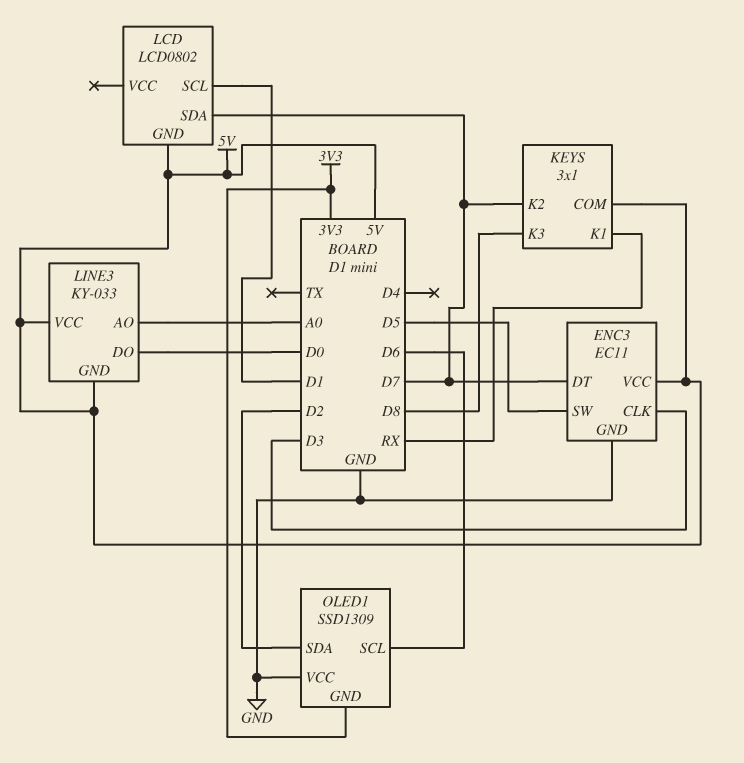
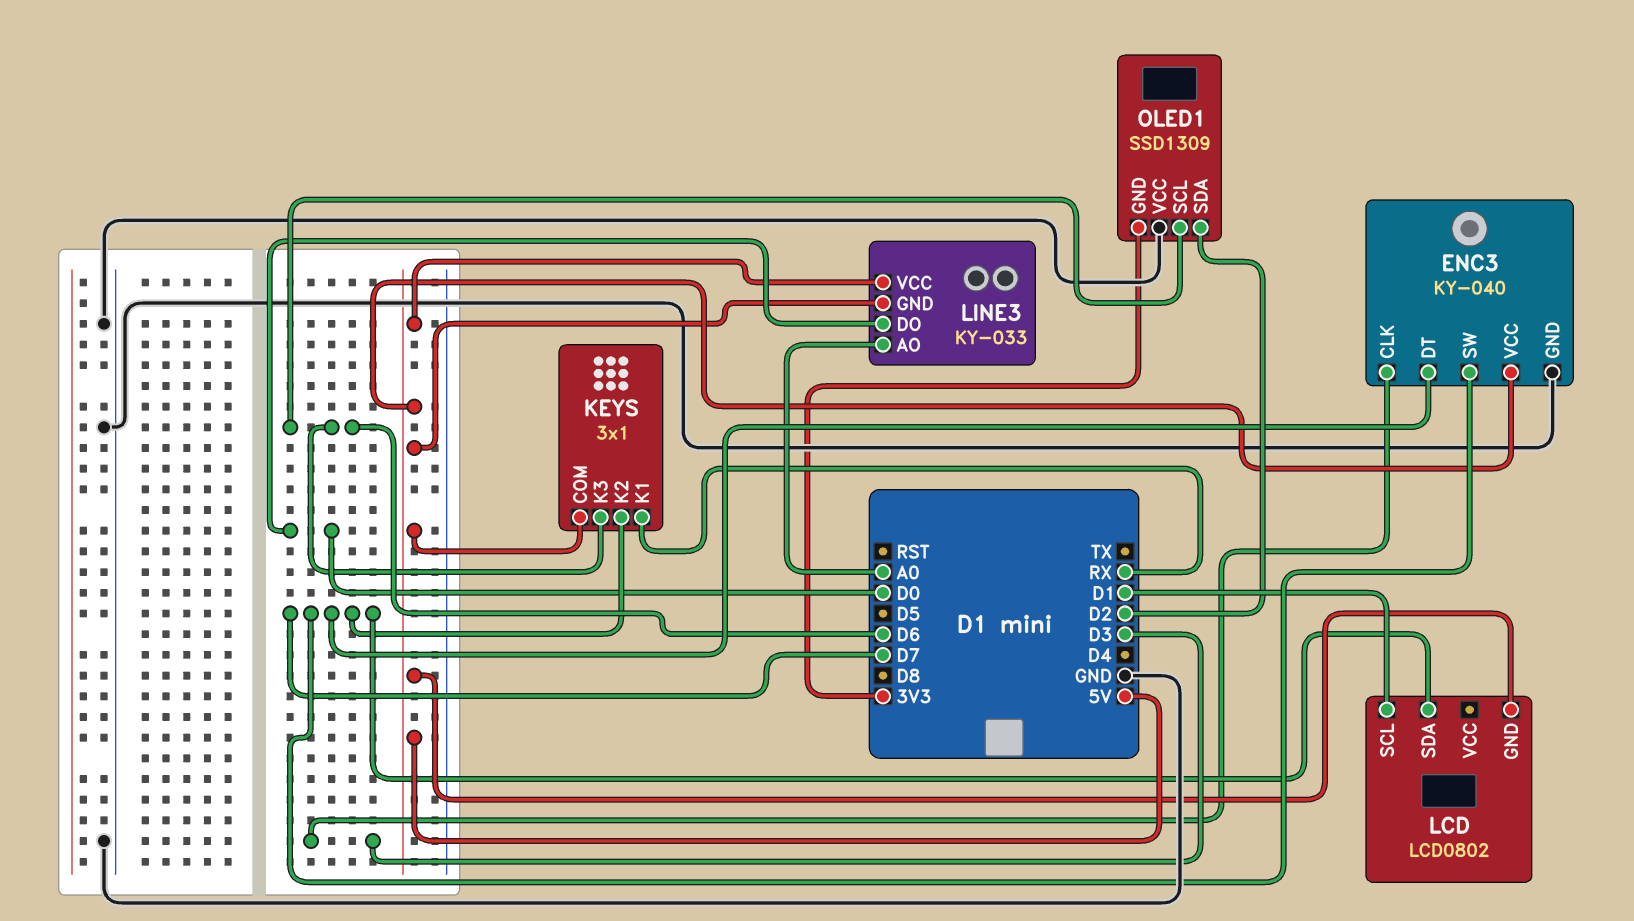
ENC3: EC11 -> KY-040
ENC3 pin SW: D5 -> D7
KEYS pin K3: D8 -> D6

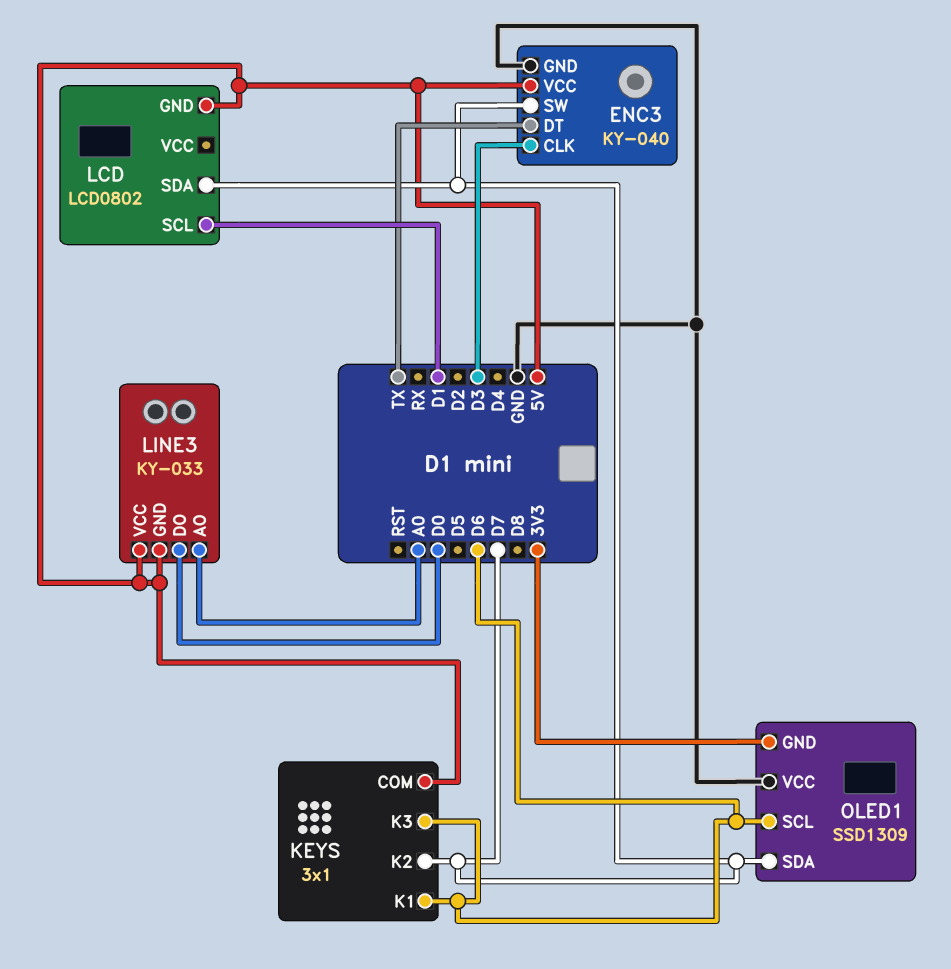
ENC3 pin DT: D7 -> TX
KEYS pin K1: RX -> D6
OLED1 pin SDA: D2 -> D7

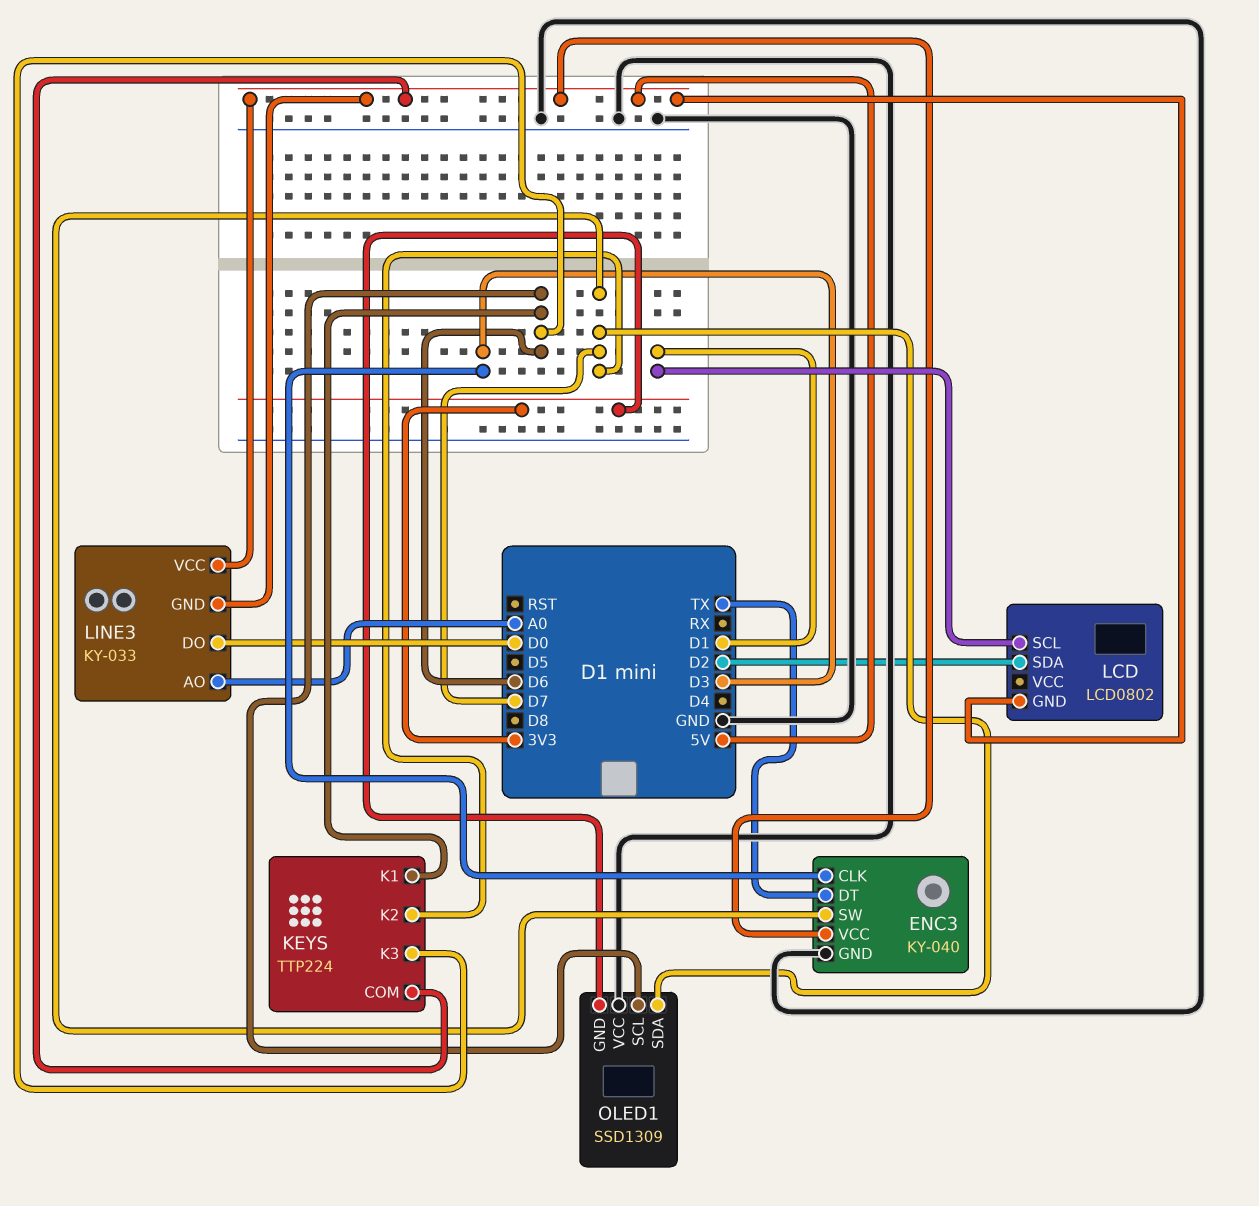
KEYS: 3x1 -> TTP224
LCD pin SDA: D7 -> D2

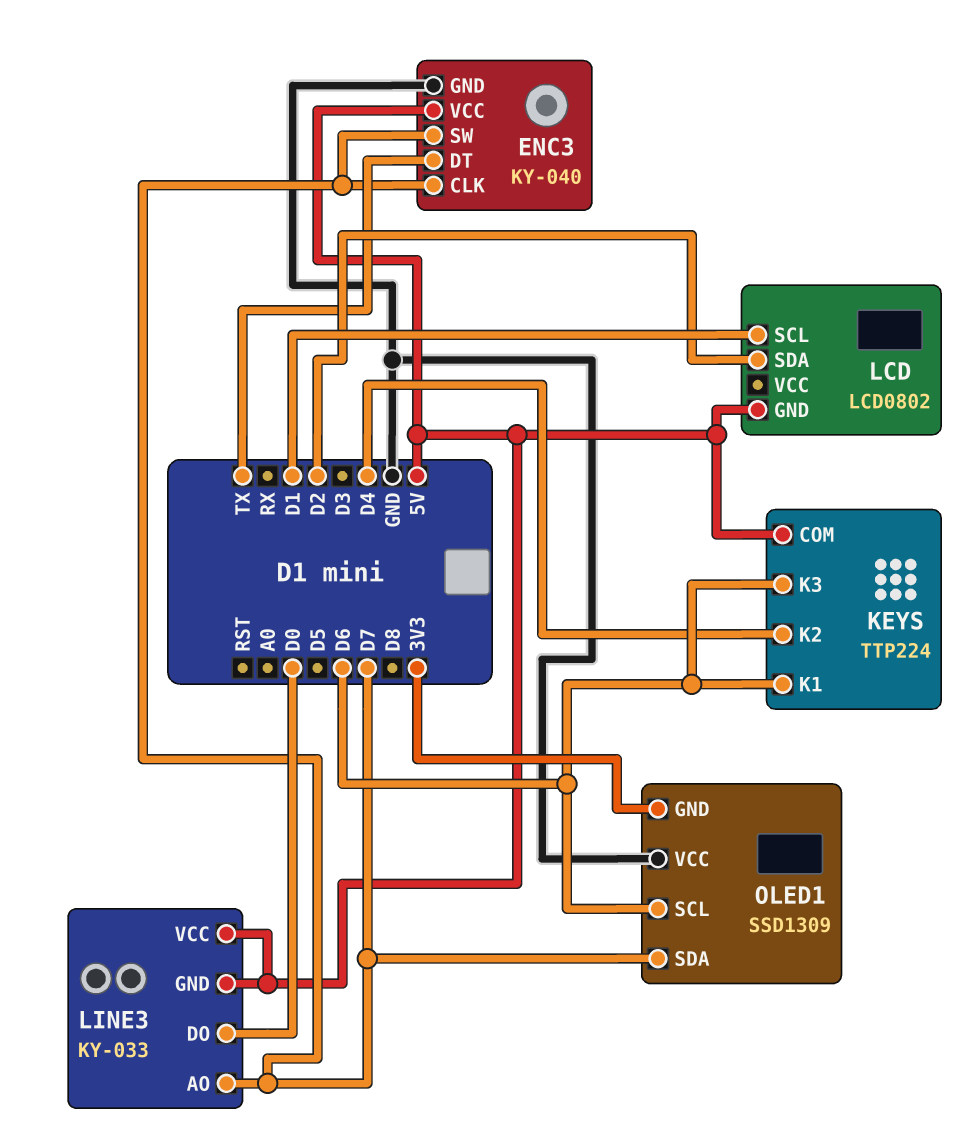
ENC3 pin CLK: D3 -> D7
KEYS pin K2: D7 -> D4
LINE3 pin AO: A0 -> D7

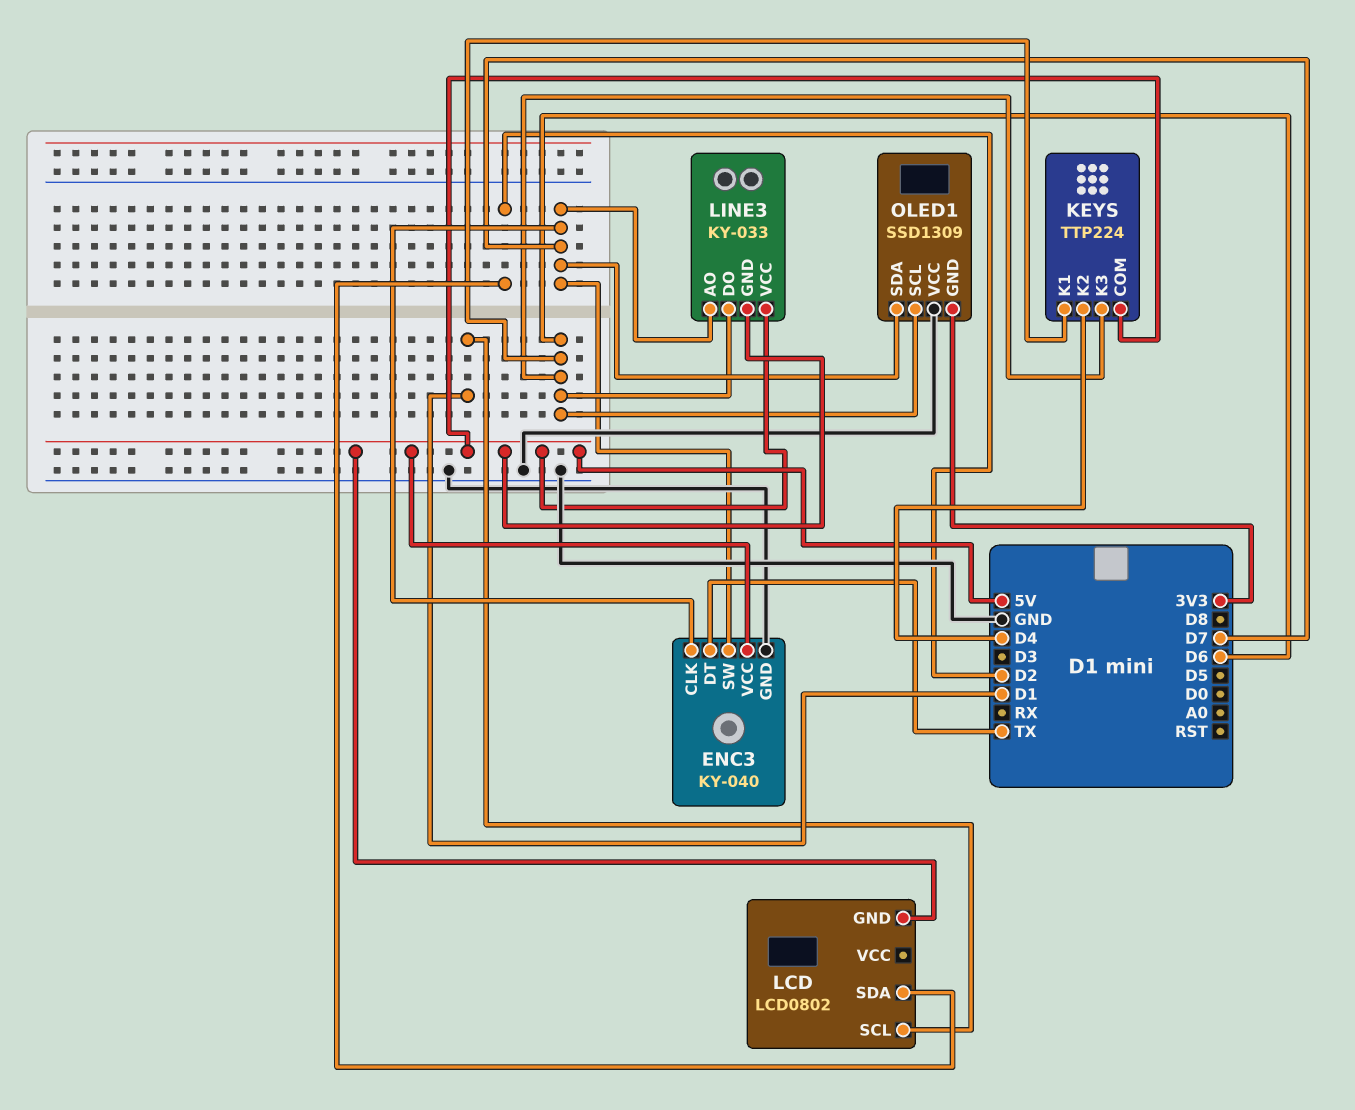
LINE3 pin DO: D0 -> D6

